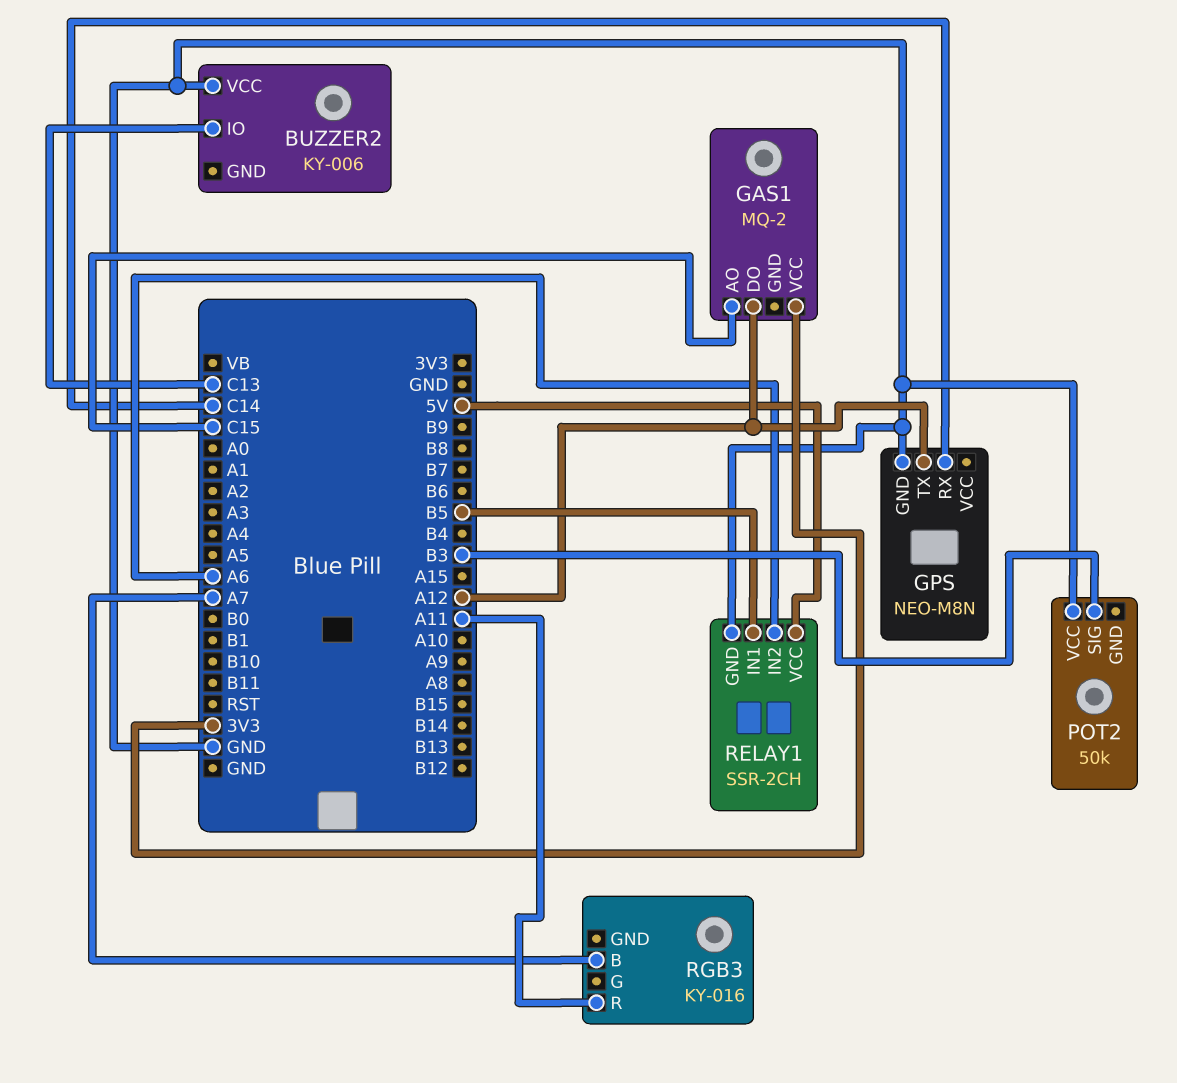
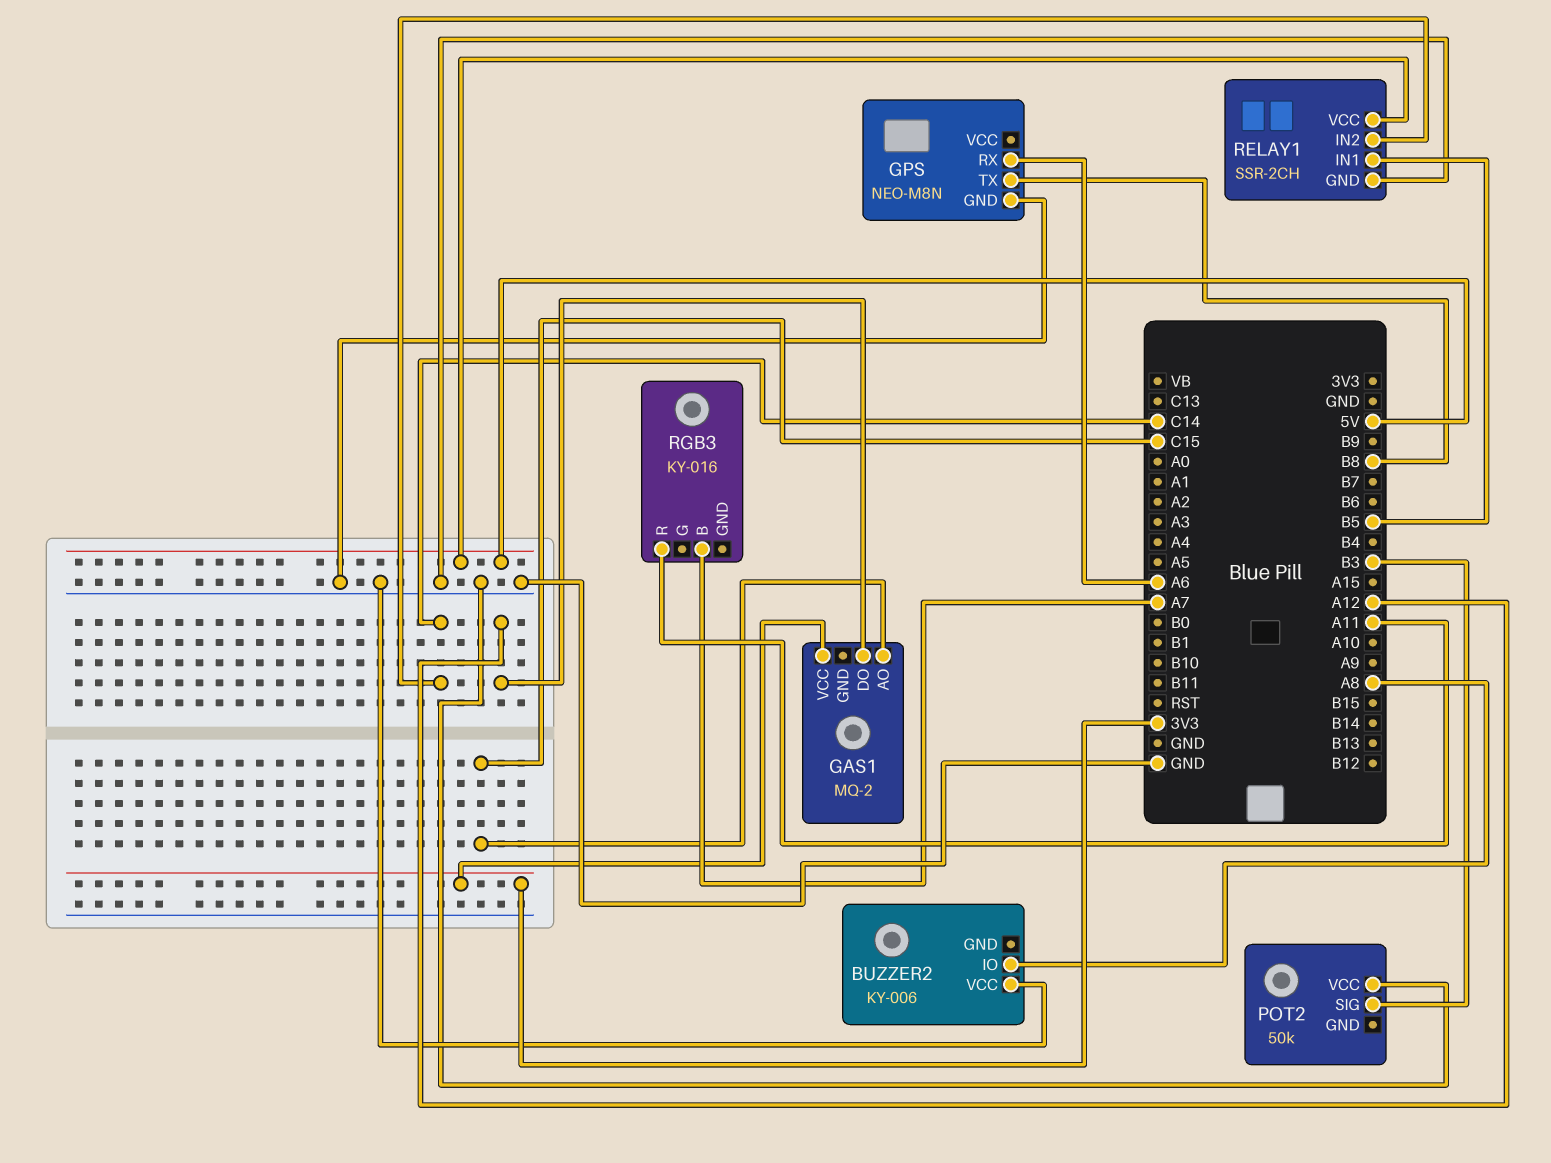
BUZZER2 pin IO: C13 -> A8
GPS pin RX: C14 -> A6
GPS pin TX: A12 -> B8
RELAY1 pin IN2: A6 -> C14

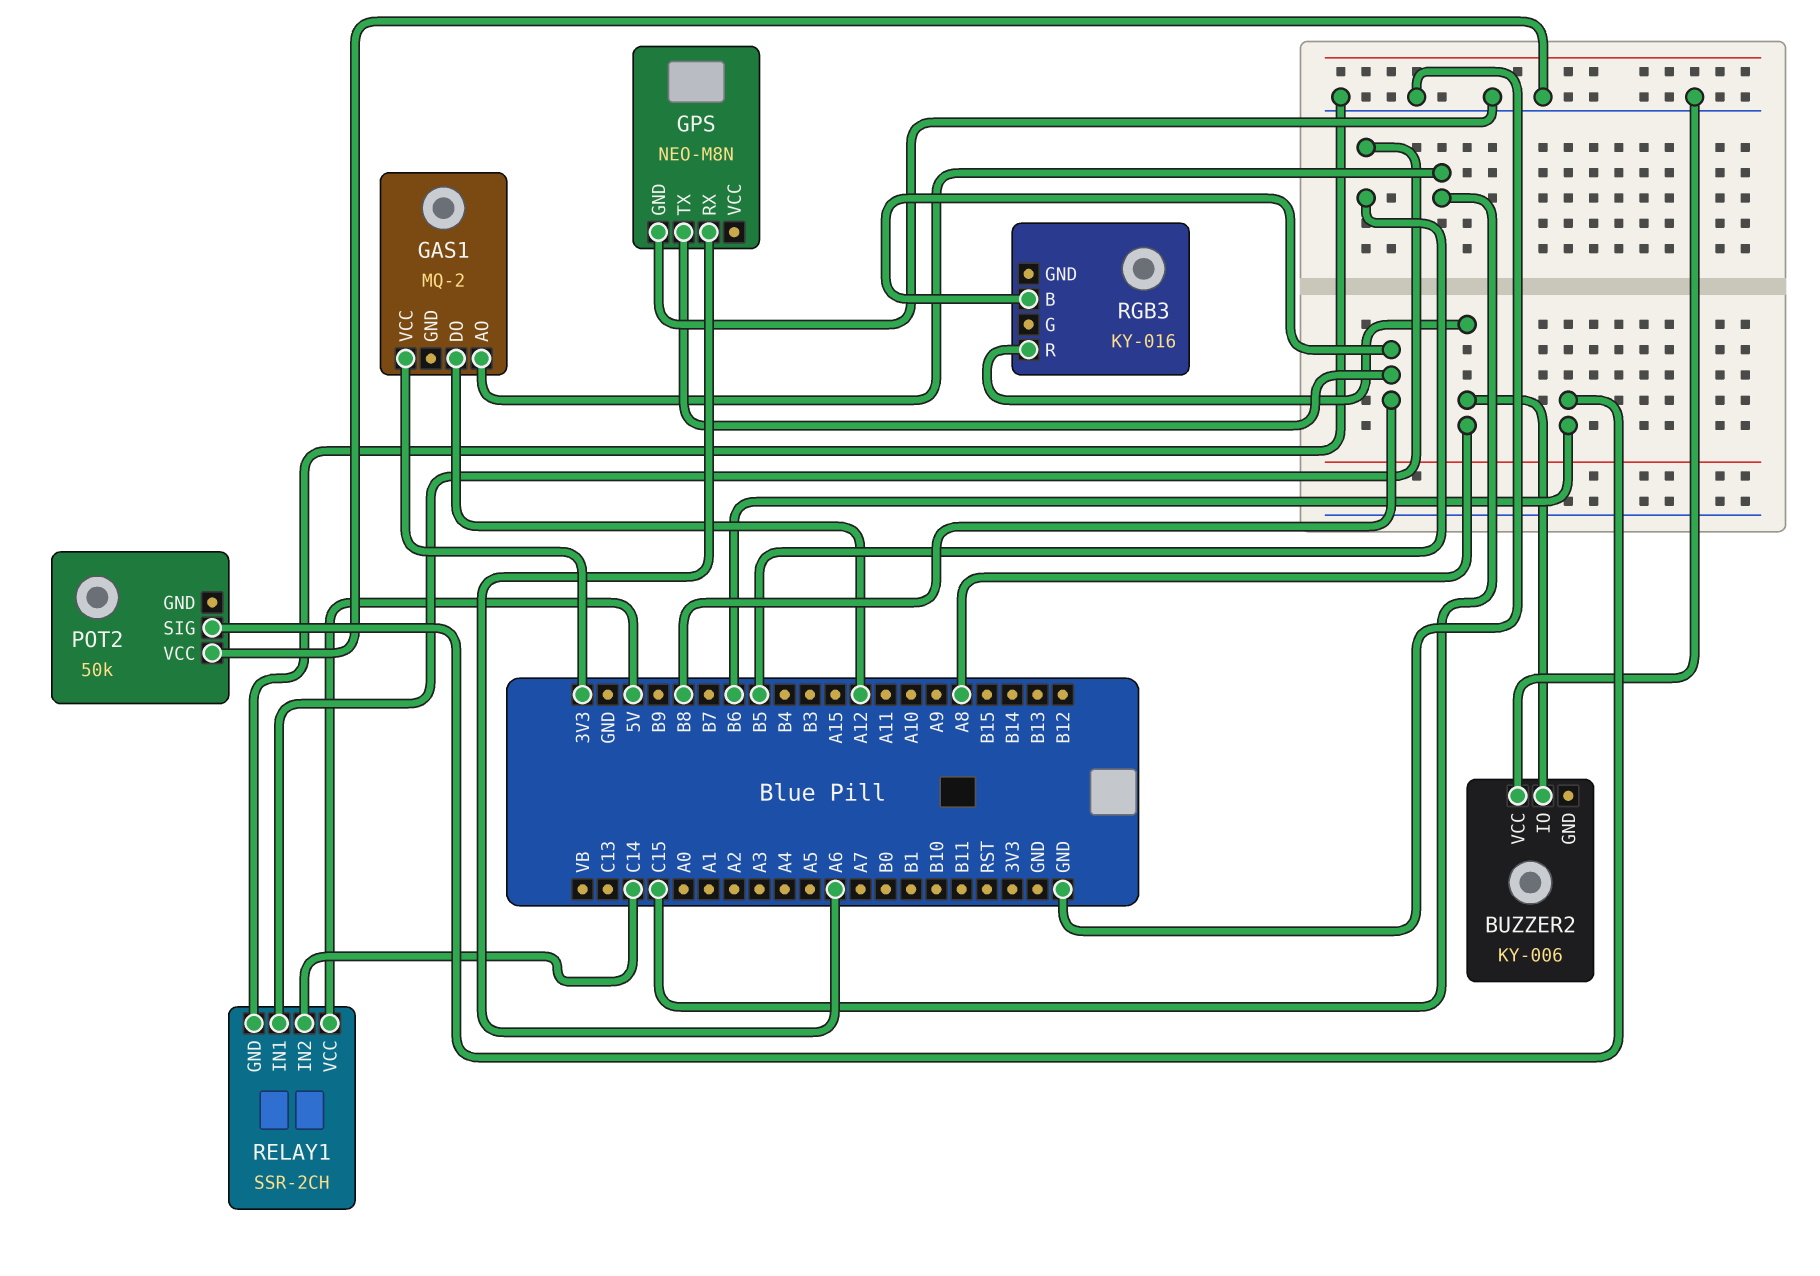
POT2 pin SIG: B3 -> B6
RGB3 pin B: A7 -> B8
RGB3 pin R: A11 -> A8

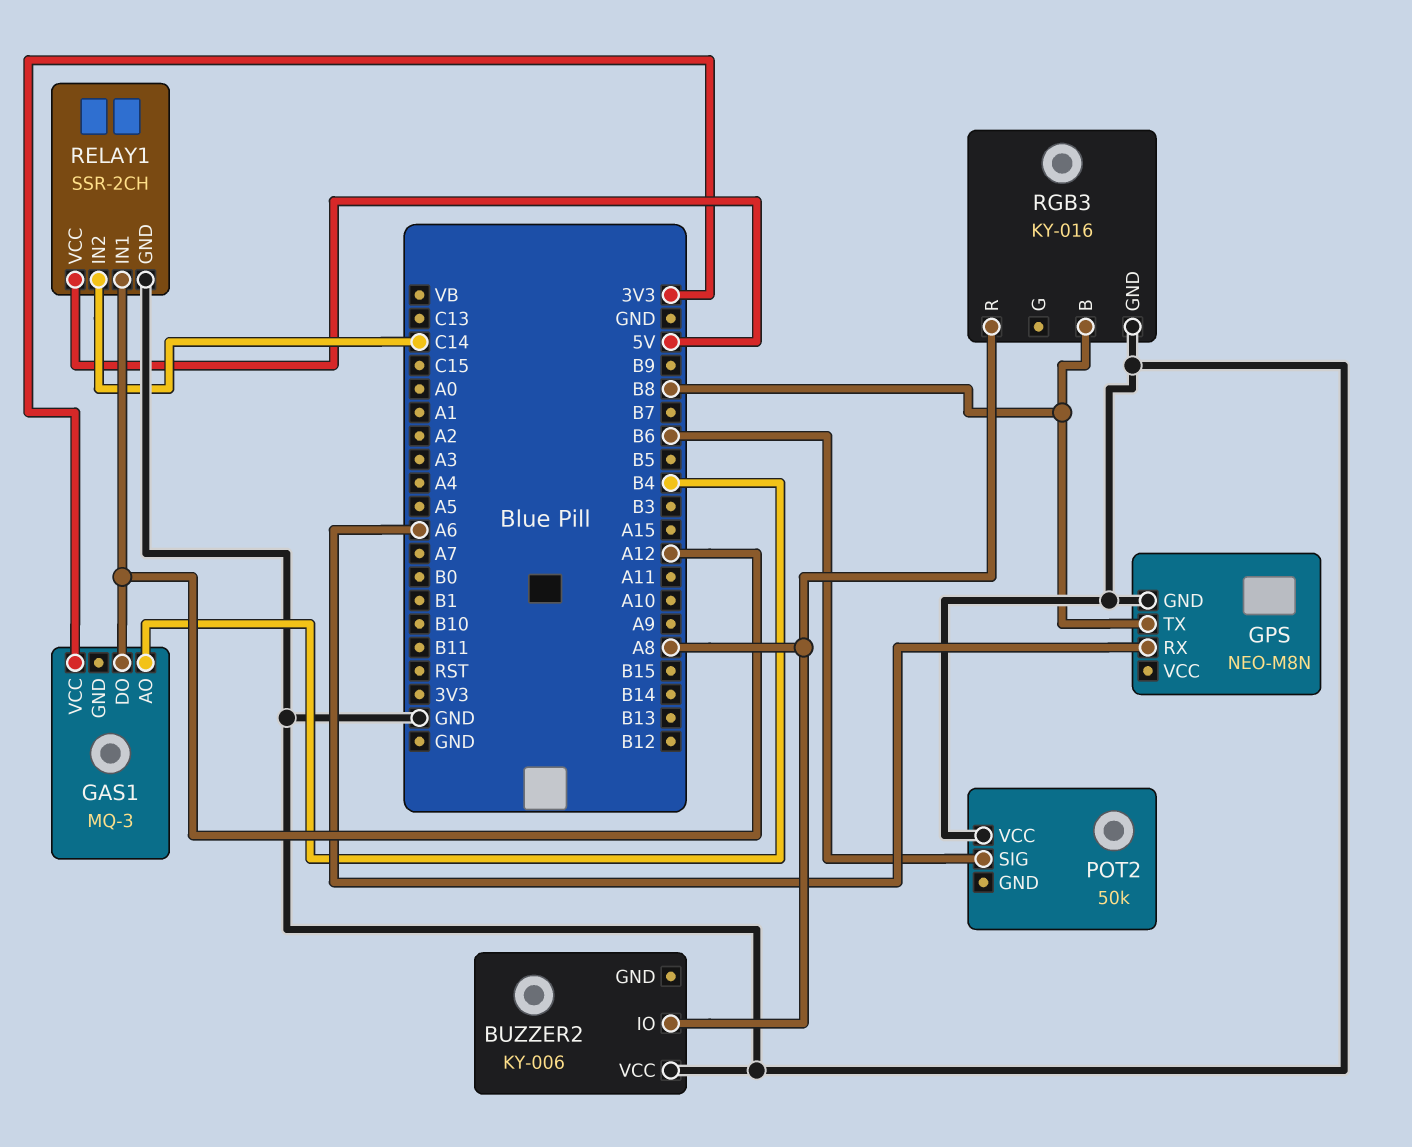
GAS1: MQ-2 -> MQ-3
GAS1 pin AO: C15 -> B4
RELAY1 pin IN1: B5 -> A12
RGB3 pin GND: none -> GND

